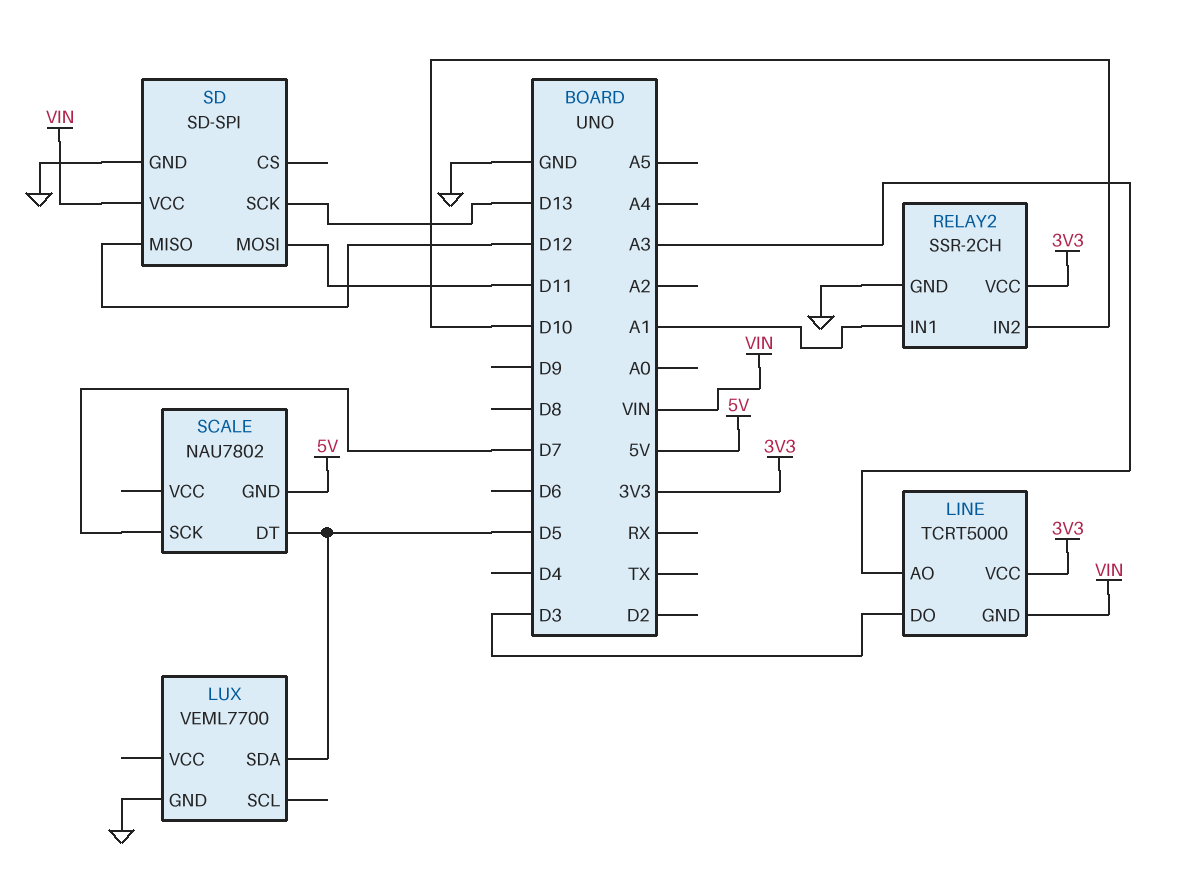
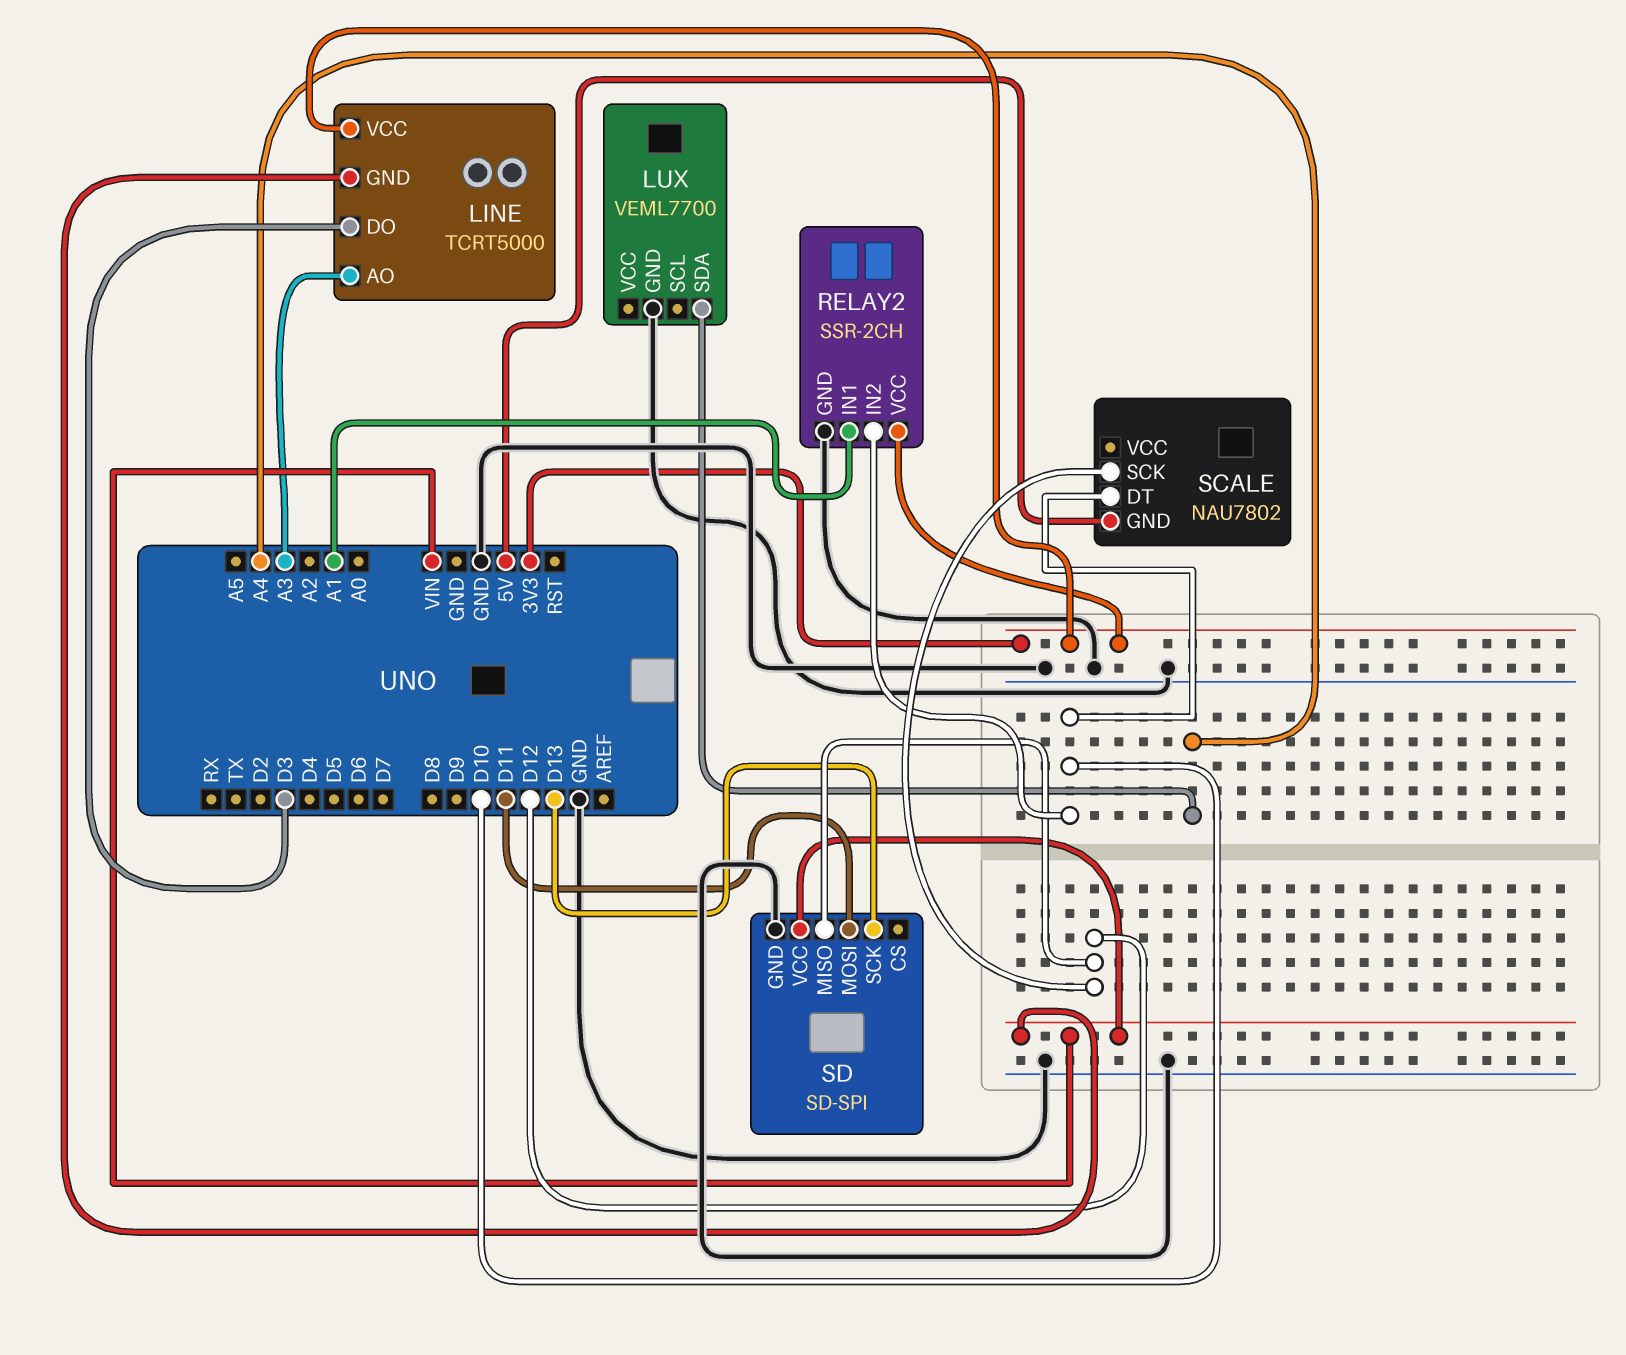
LUX pin SDA: D5 -> A4
SCALE pin DT: D5 -> D10
SCALE pin SCK: D7 -> D12

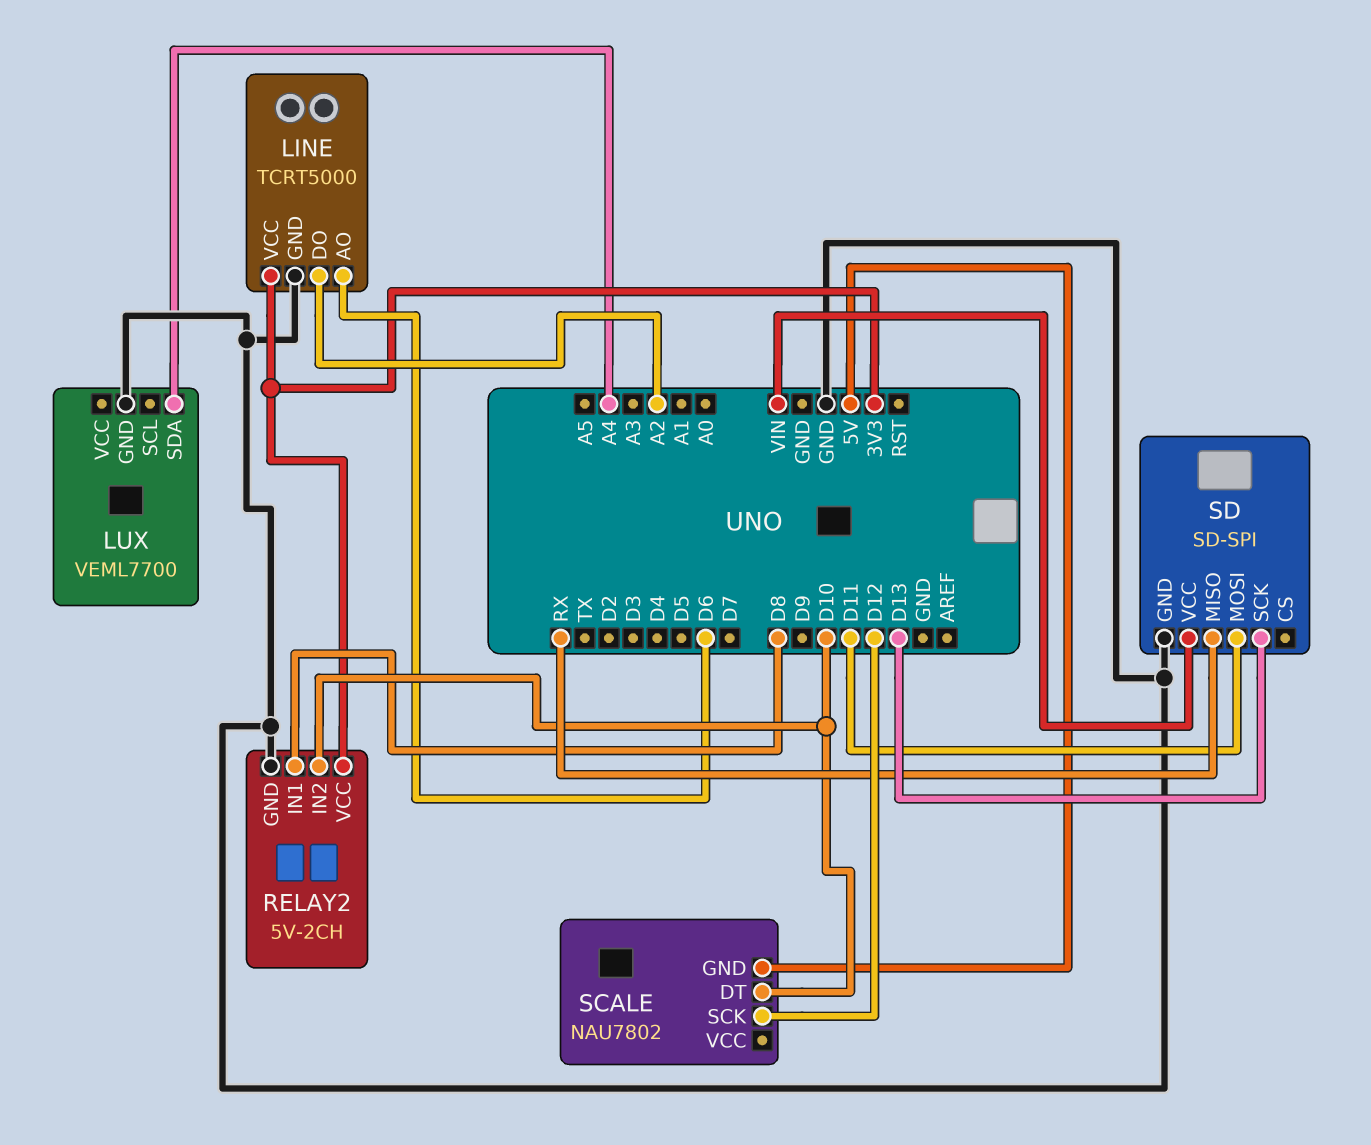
LINE pin AO: A3 -> D6
LINE pin DO: D3 -> A2
LINE pin GND: VIN -> GND
RELAY2: SSR-2CH -> 5V-2CH
RELAY2 pin IN1: A1 -> D8
SD pin MISO: D12 -> RX

